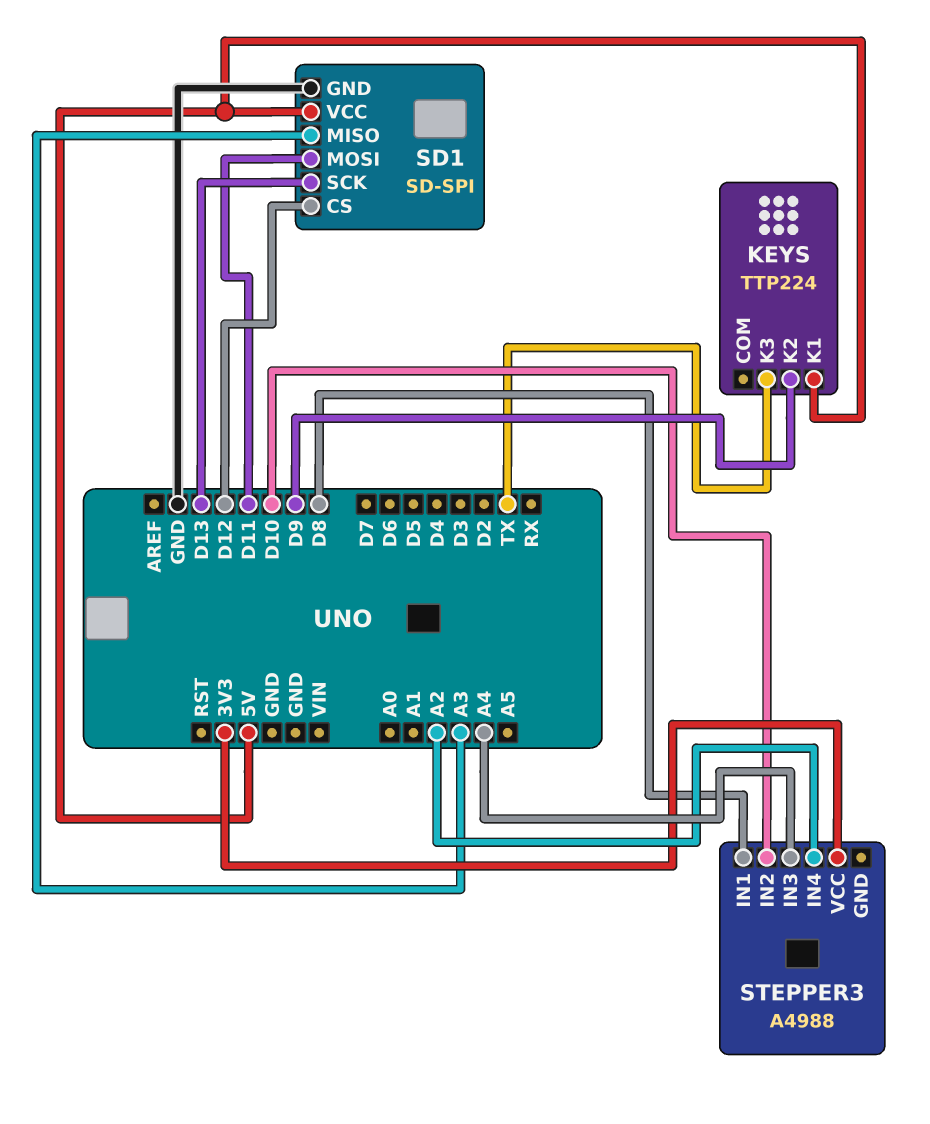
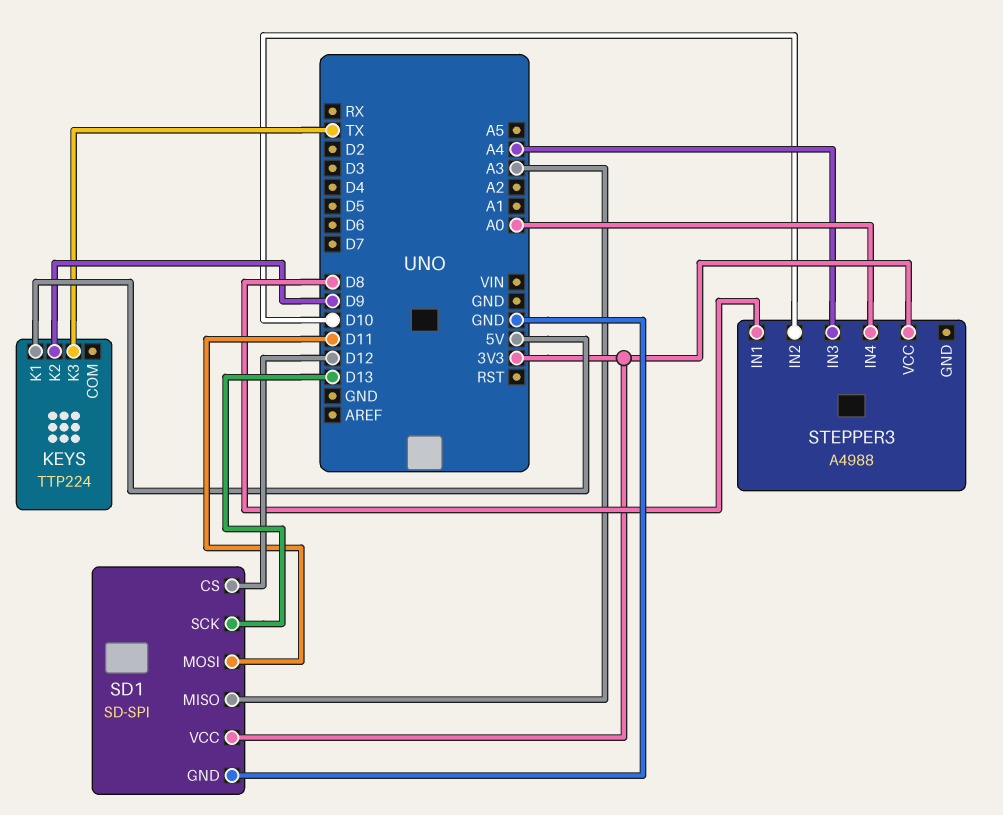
SD1 pin VCC: 5V -> 3V3
STEPPER3 pin IN4: A2 -> A0

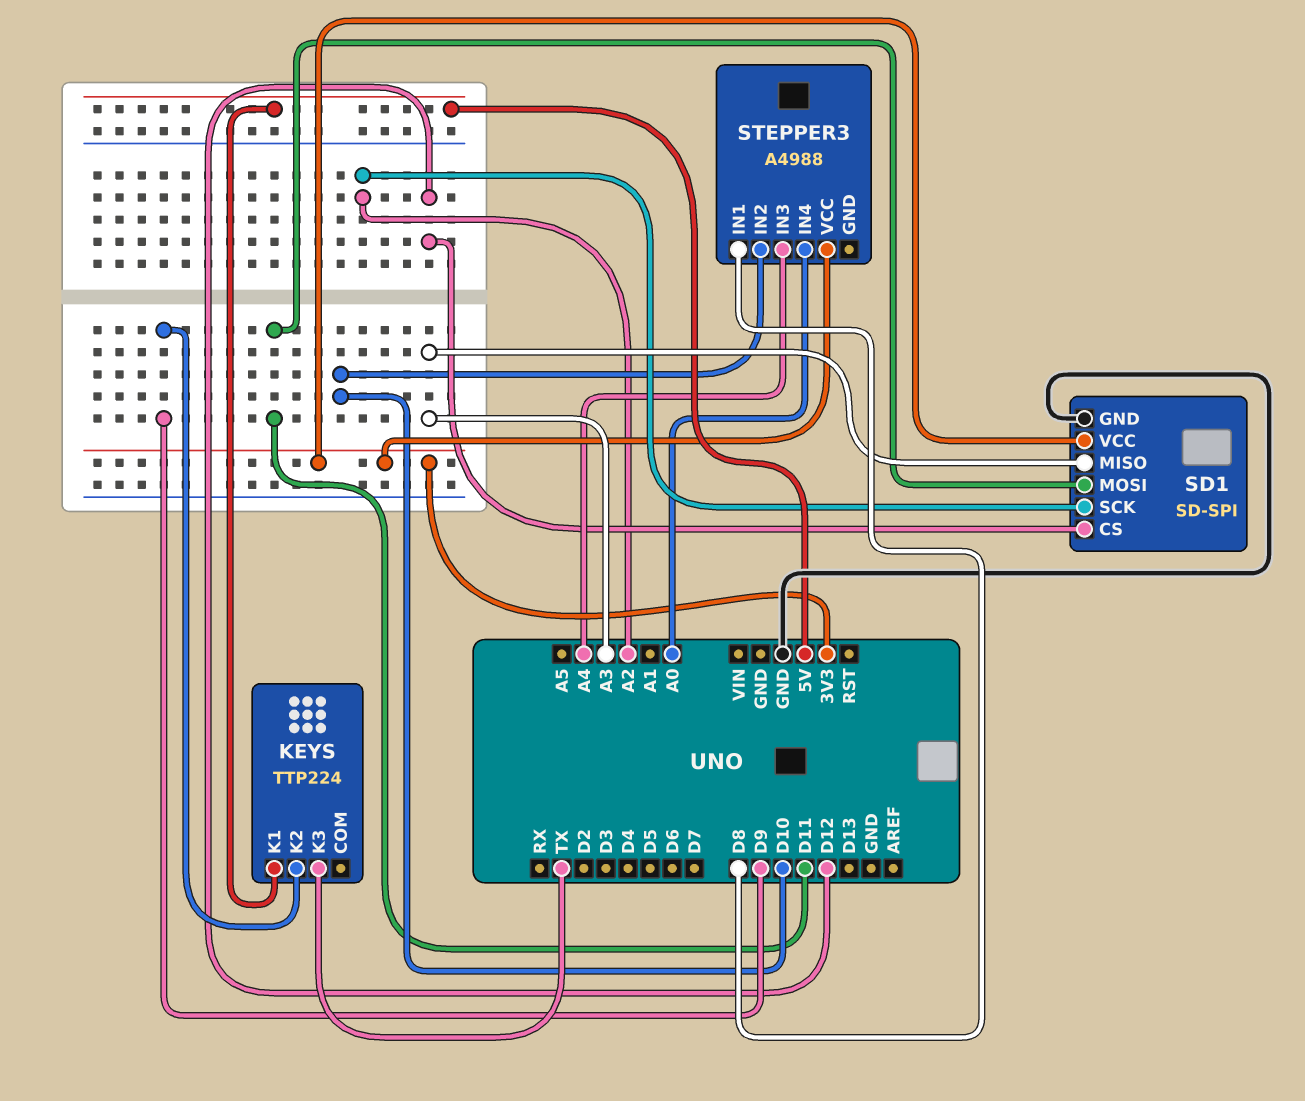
SD1 pin SCK: D13 -> A2

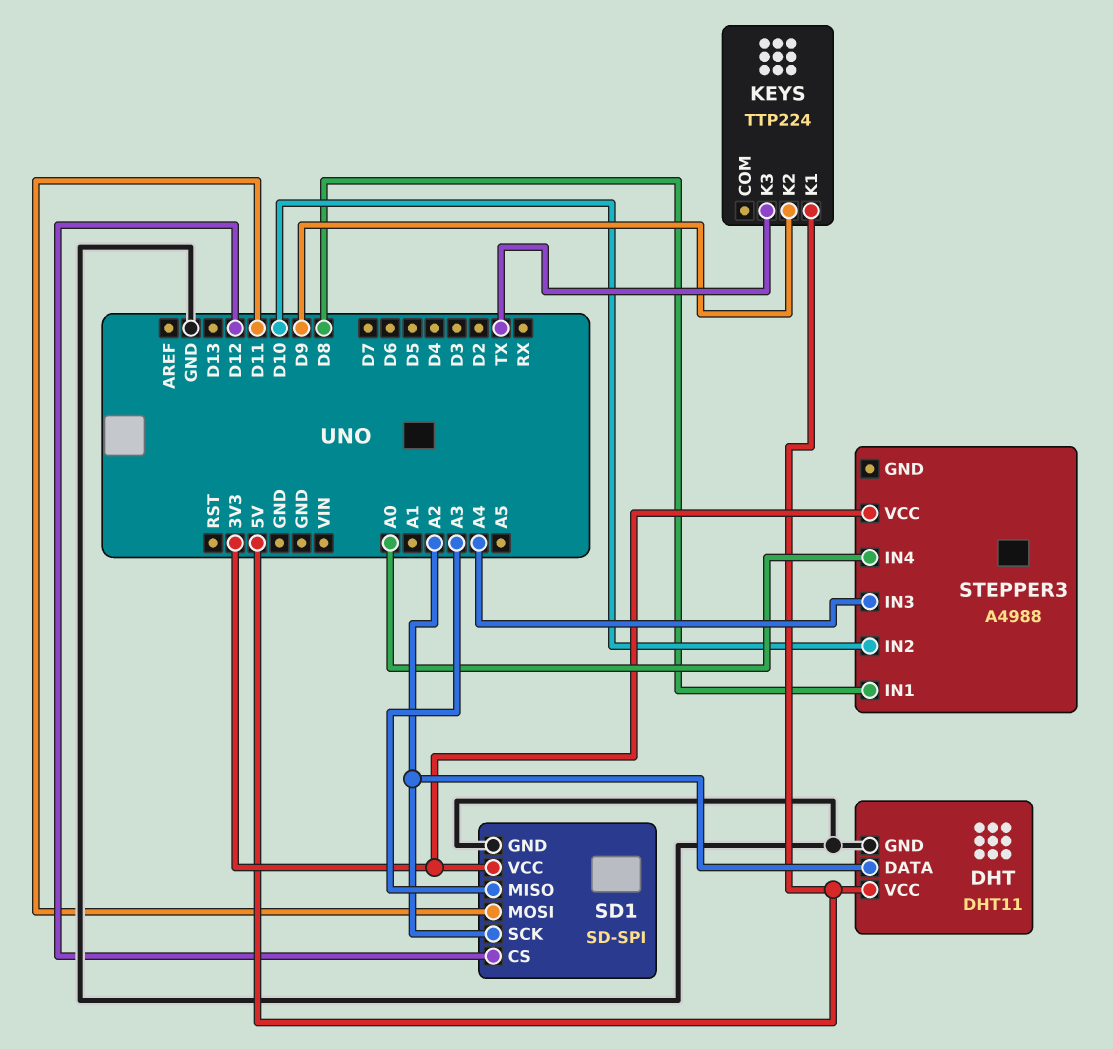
DHT: none -> DHT11
DHT pin DATA: none -> A2
DHT pin GND: none -> GND
DHT pin VCC: none -> 5V

